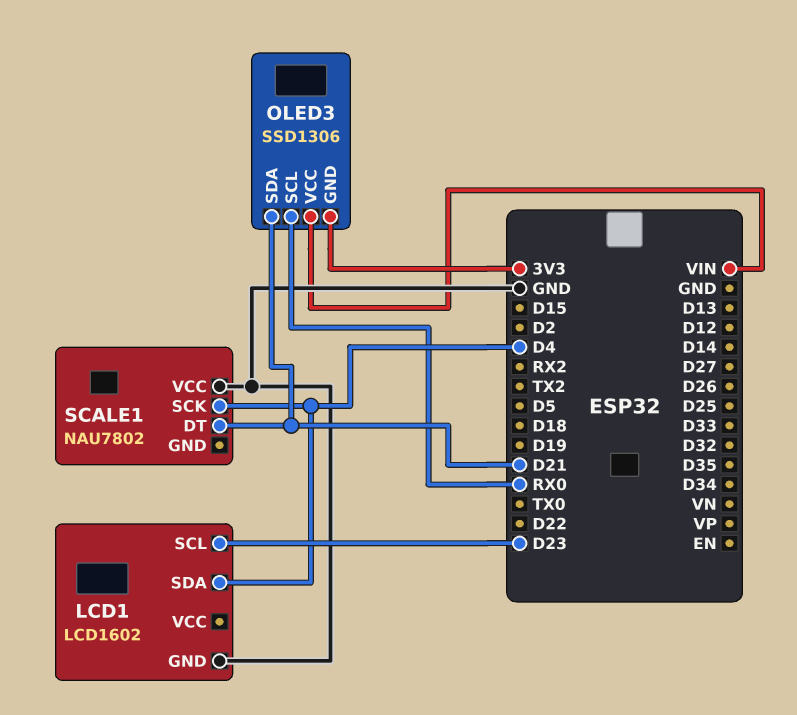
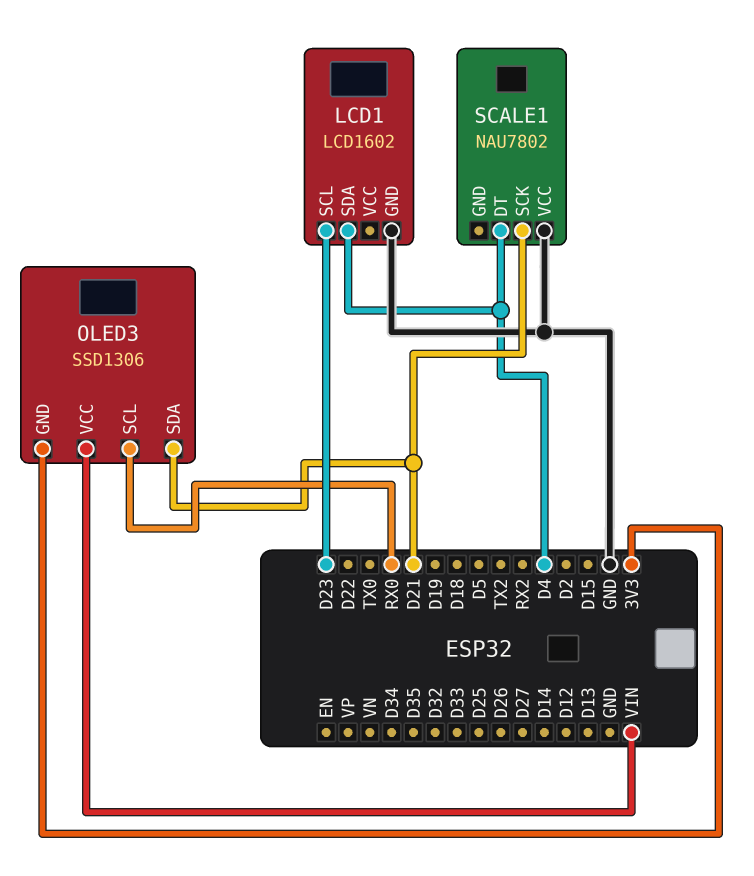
SCALE1 pin DT: D21 -> D4
SCALE1 pin SCK: D4 -> D21

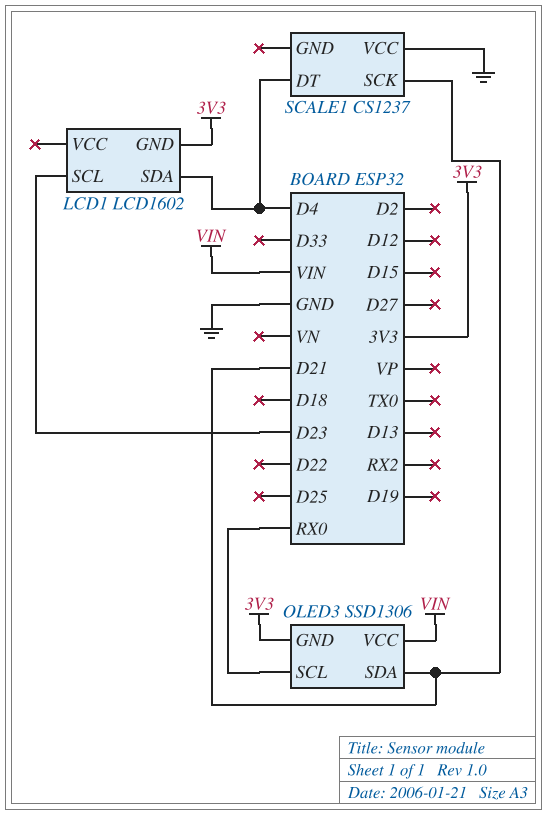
LCD1 pin GND: GND -> 3V3
SCALE1: NAU7802 -> CS1237

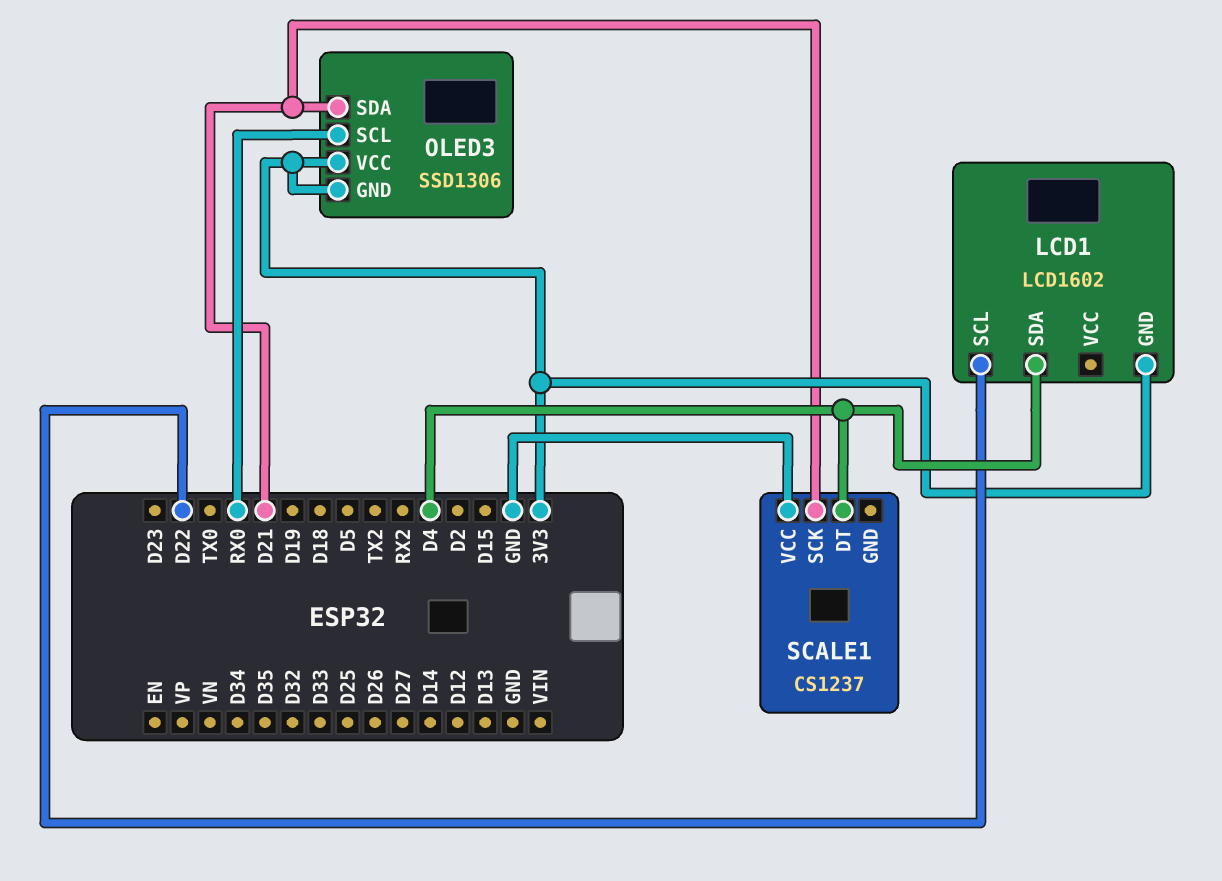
LCD1 pin SCL: D23 -> D22
OLED3 pin VCC: VIN -> 3V3

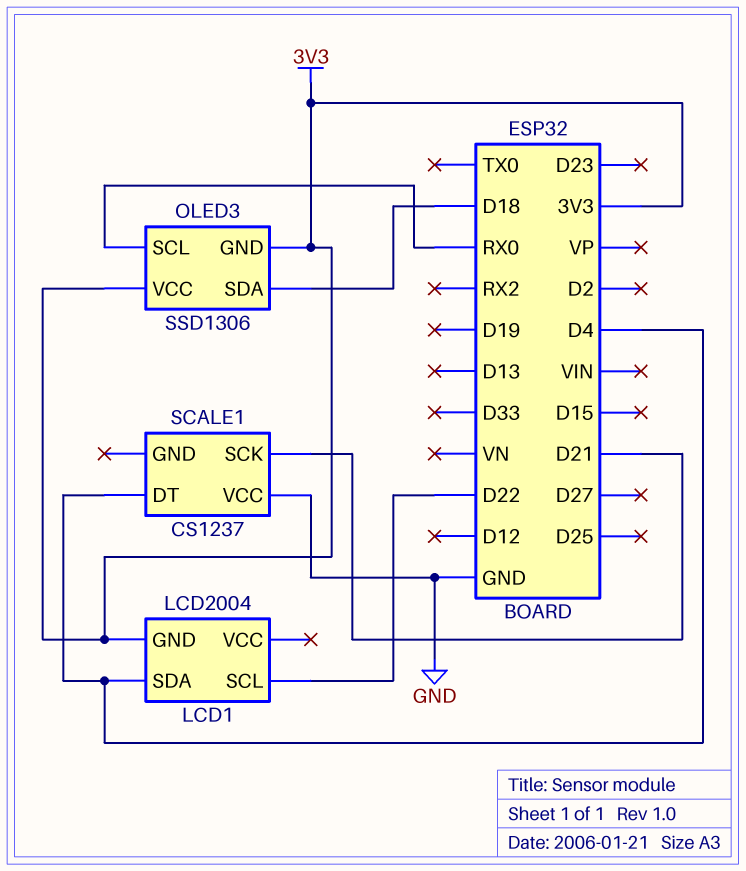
LCD1: LCD1602 -> LCD2004
OLED3 pin SDA: D21 -> D18

